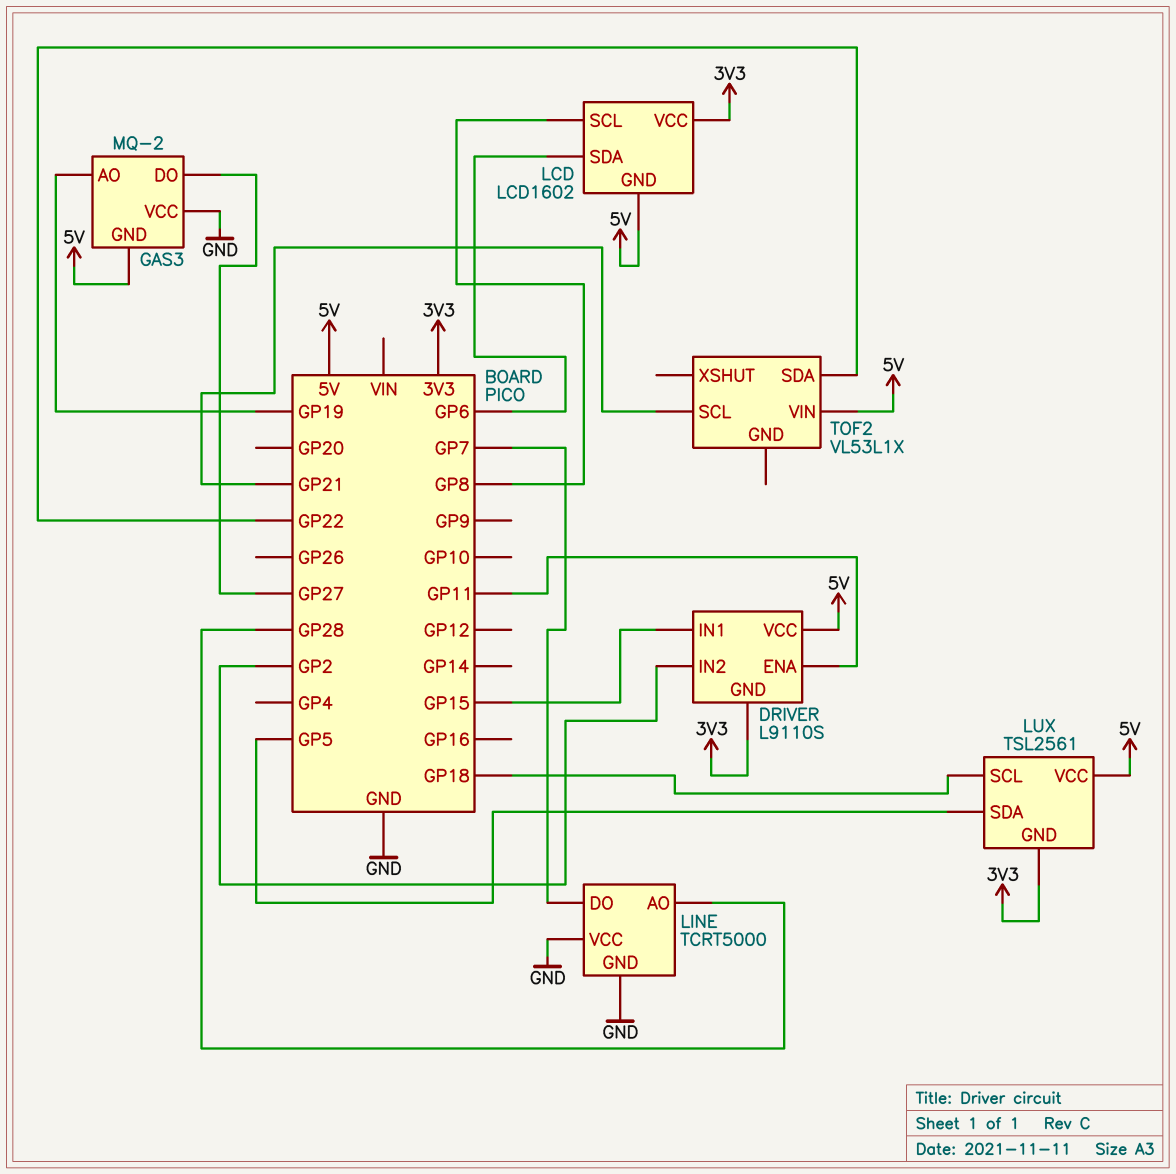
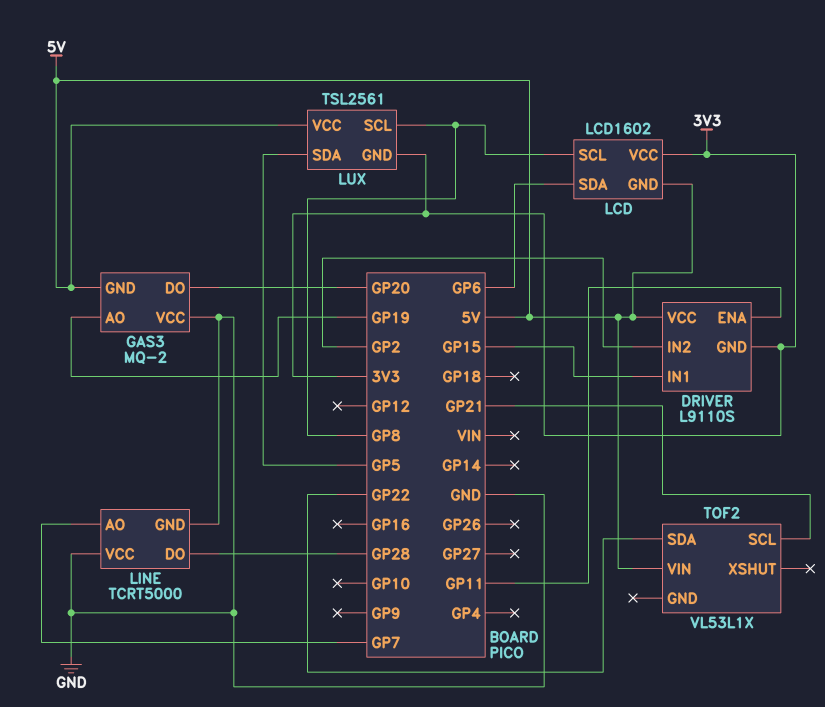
GAS3 pin DO: GP27 -> GP20
LINE pin AO: GP28 -> GP7
LINE pin DO: GP7 -> GP28
LUX pin SCL: GP18 -> GP8

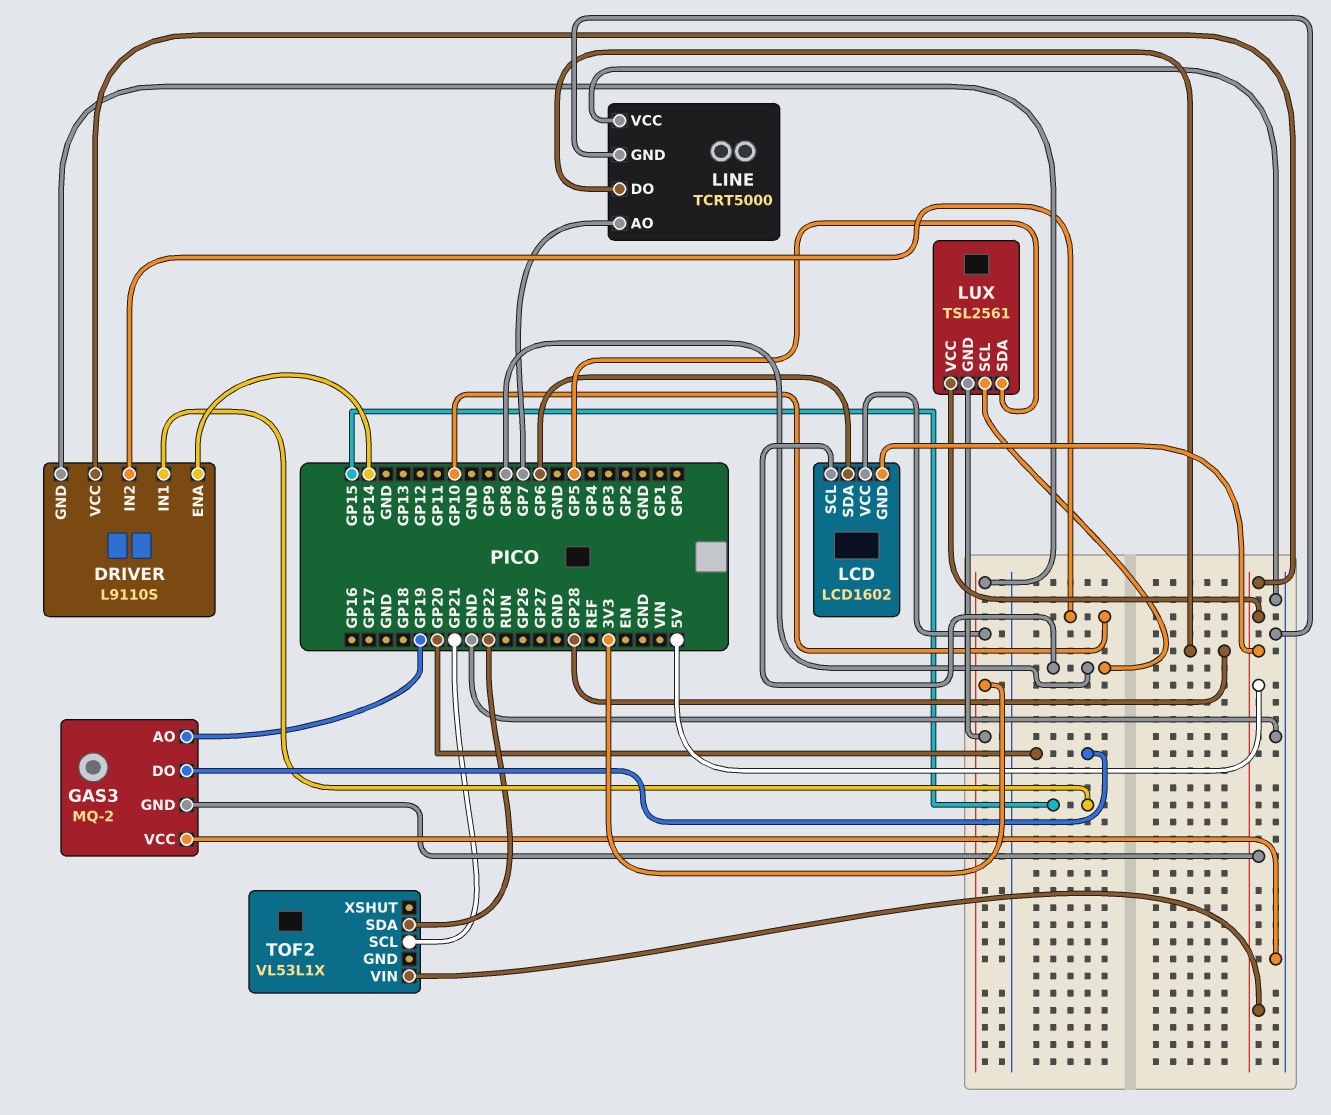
DRIVER pin ENA: GP11 -> GP14
DRIVER pin IN2: GP2 -> GP10

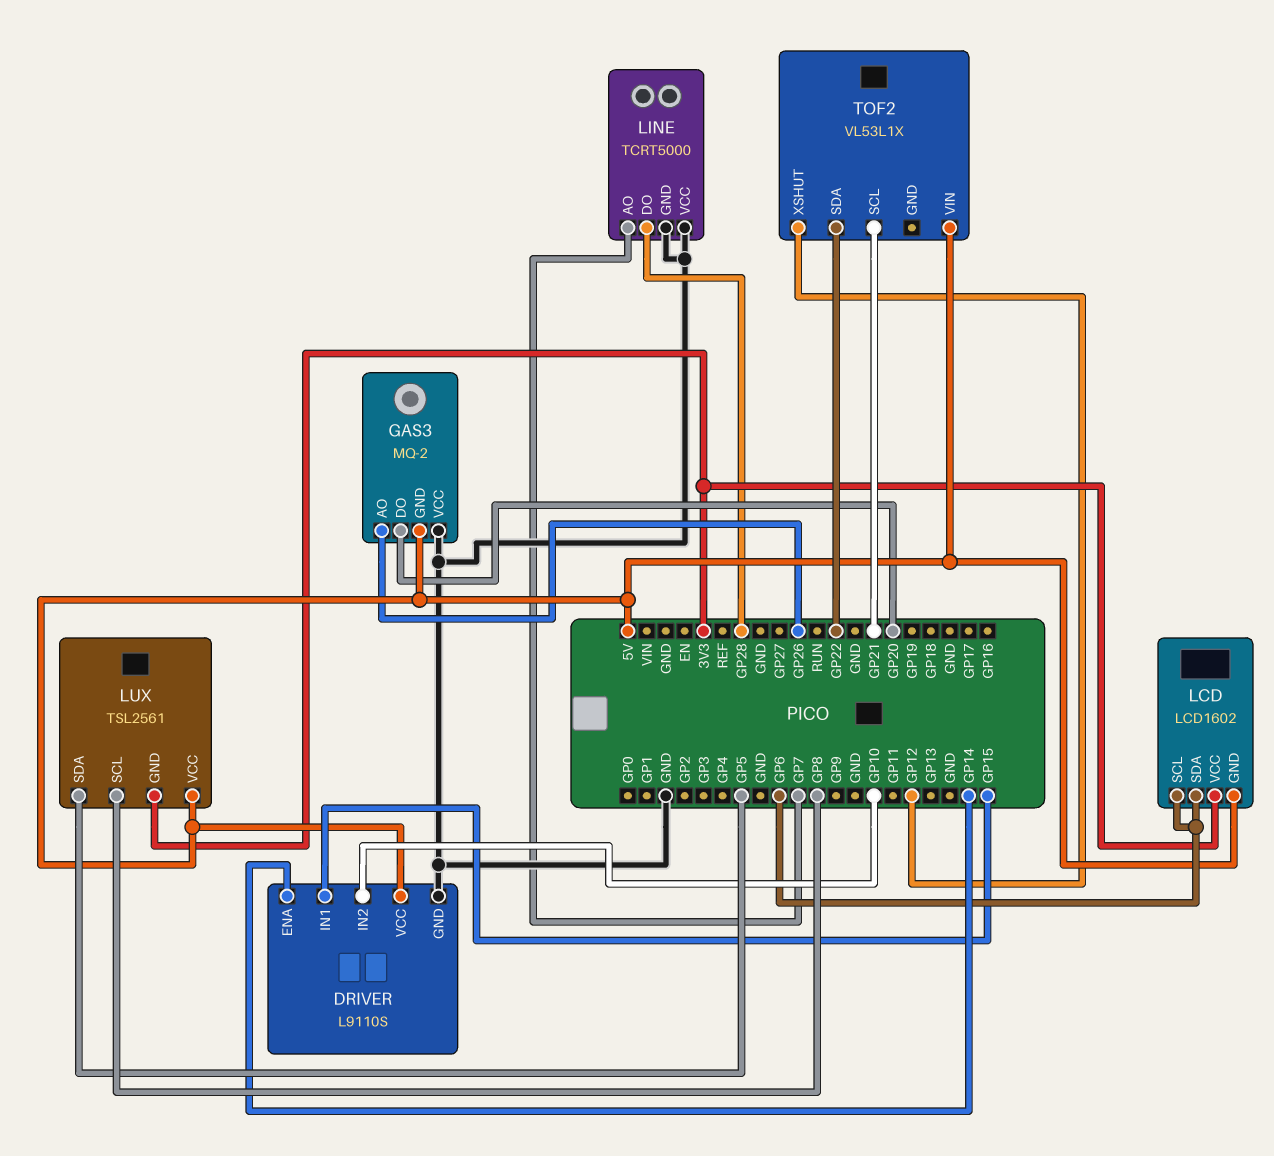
DRIVER pin GND: 3V3 -> GND
GAS3 pin AO: GP19 -> GP26
LCD pin SCL: GP8 -> GP6
TOF2 pin XSHUT: none -> GP12

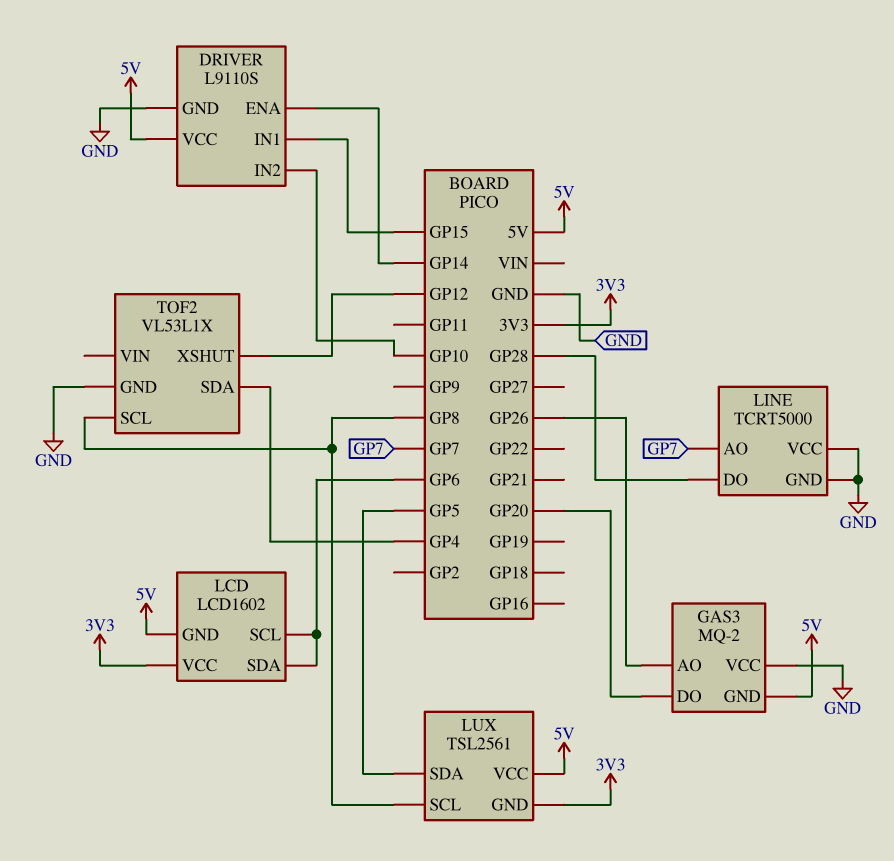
TOF2 pin GND: none -> GND
TOF2 pin SCL: GP21 -> GP8
TOF2 pin SDA: GP22 -> GP4
TOF2 pin VIN: 5V -> none

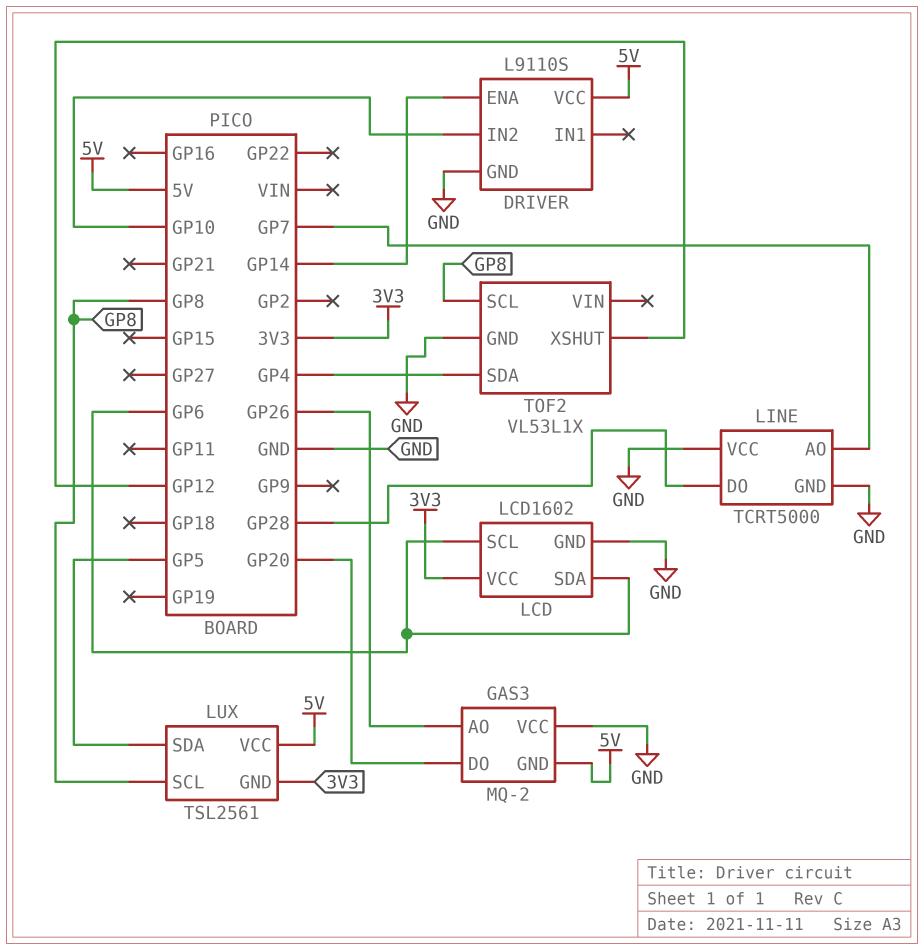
DRIVER pin IN1: GP15 -> none
LCD pin GND: 5V -> GND

